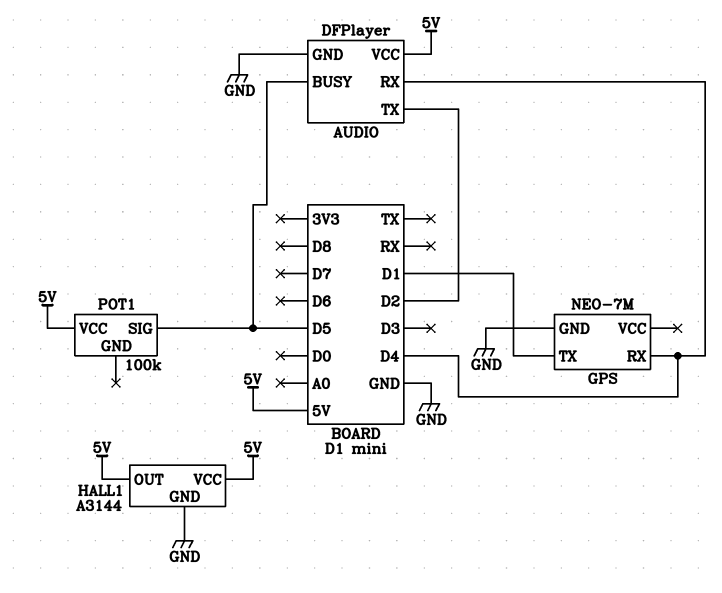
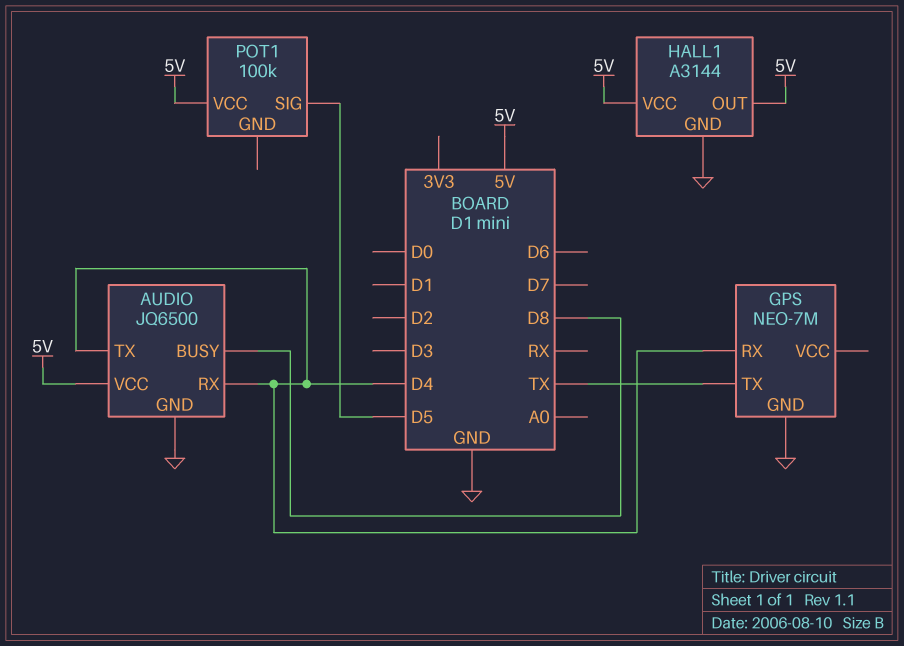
AUDIO: DFPlayer -> JQ6500
AUDIO pin BUSY: D5 -> D8
AUDIO pin TX: D2 -> D4
GPS pin TX: D1 -> TX

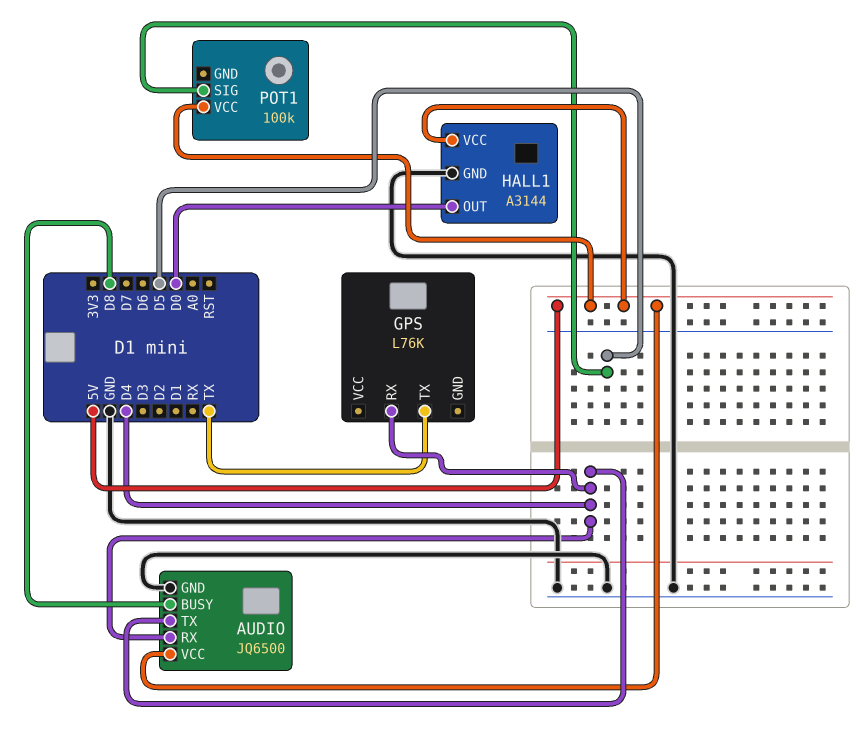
GPS: NEO-7M -> L76K
GPS pin GND: GND -> none
HALL1 pin OUT: 5V -> D0

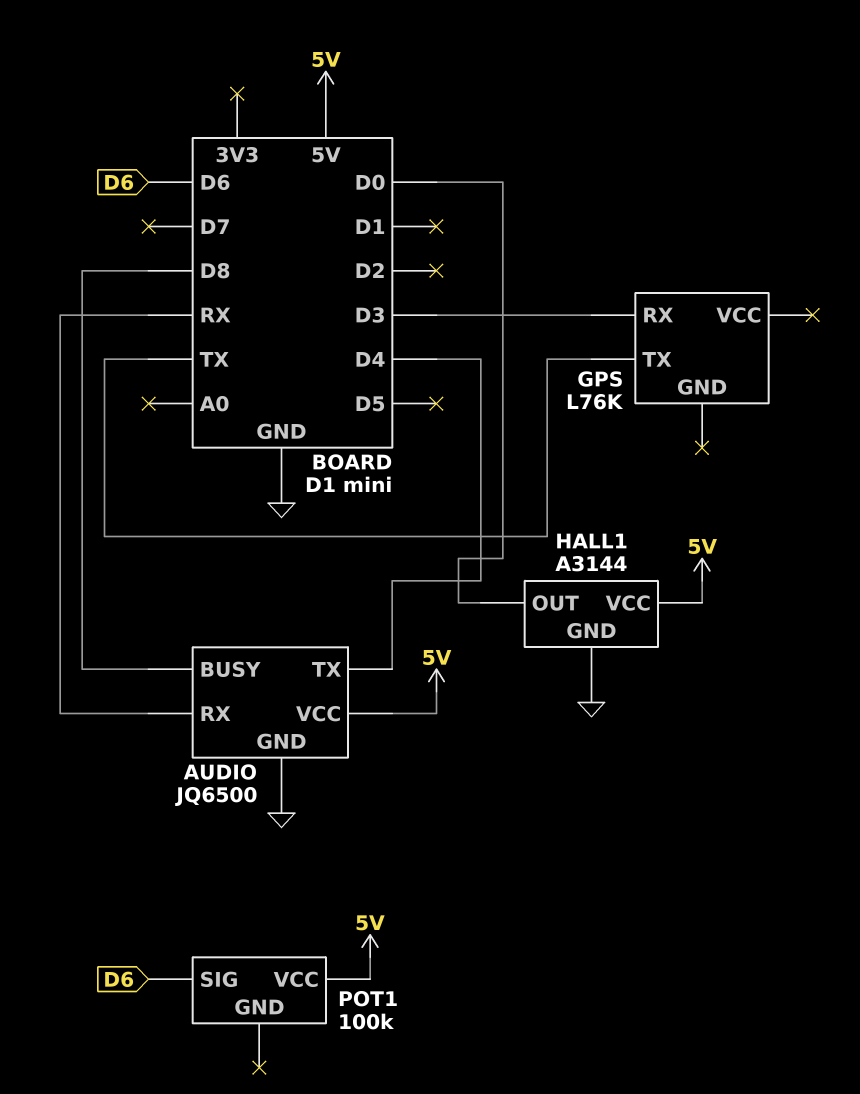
AUDIO pin RX: D4 -> RX
GPS pin RX: D4 -> D3
POT1 pin SIG: D5 -> D6

